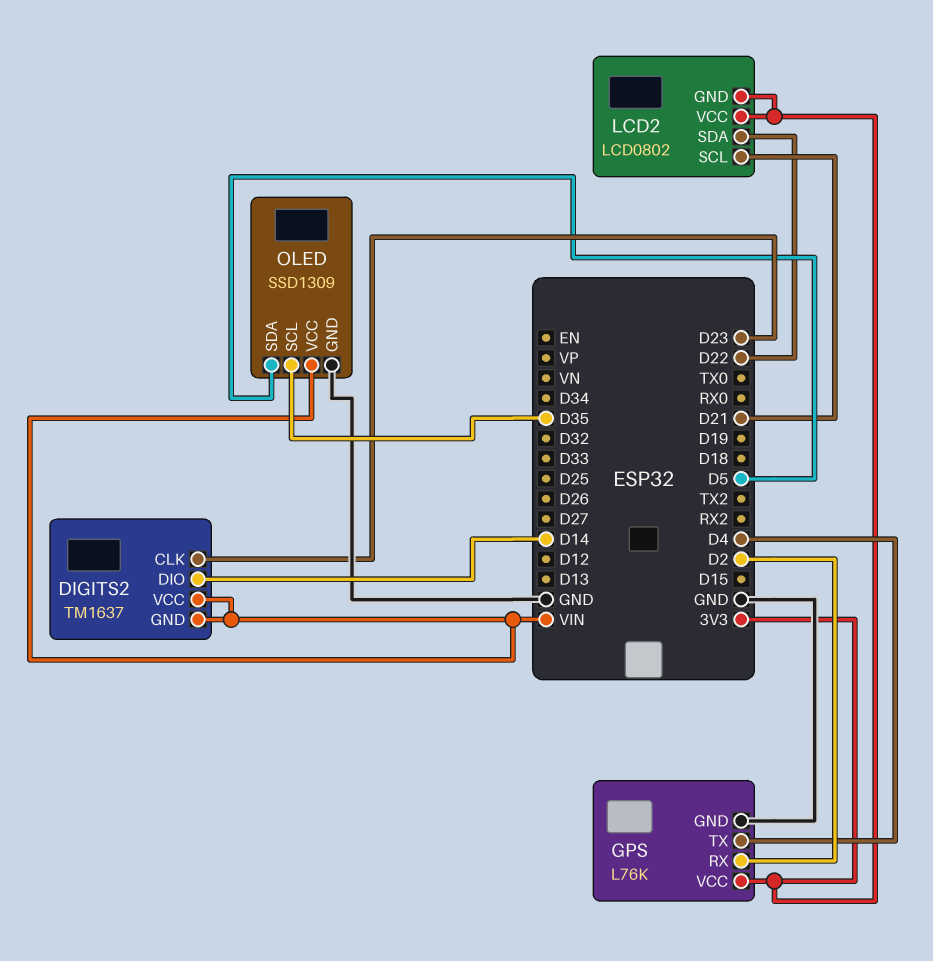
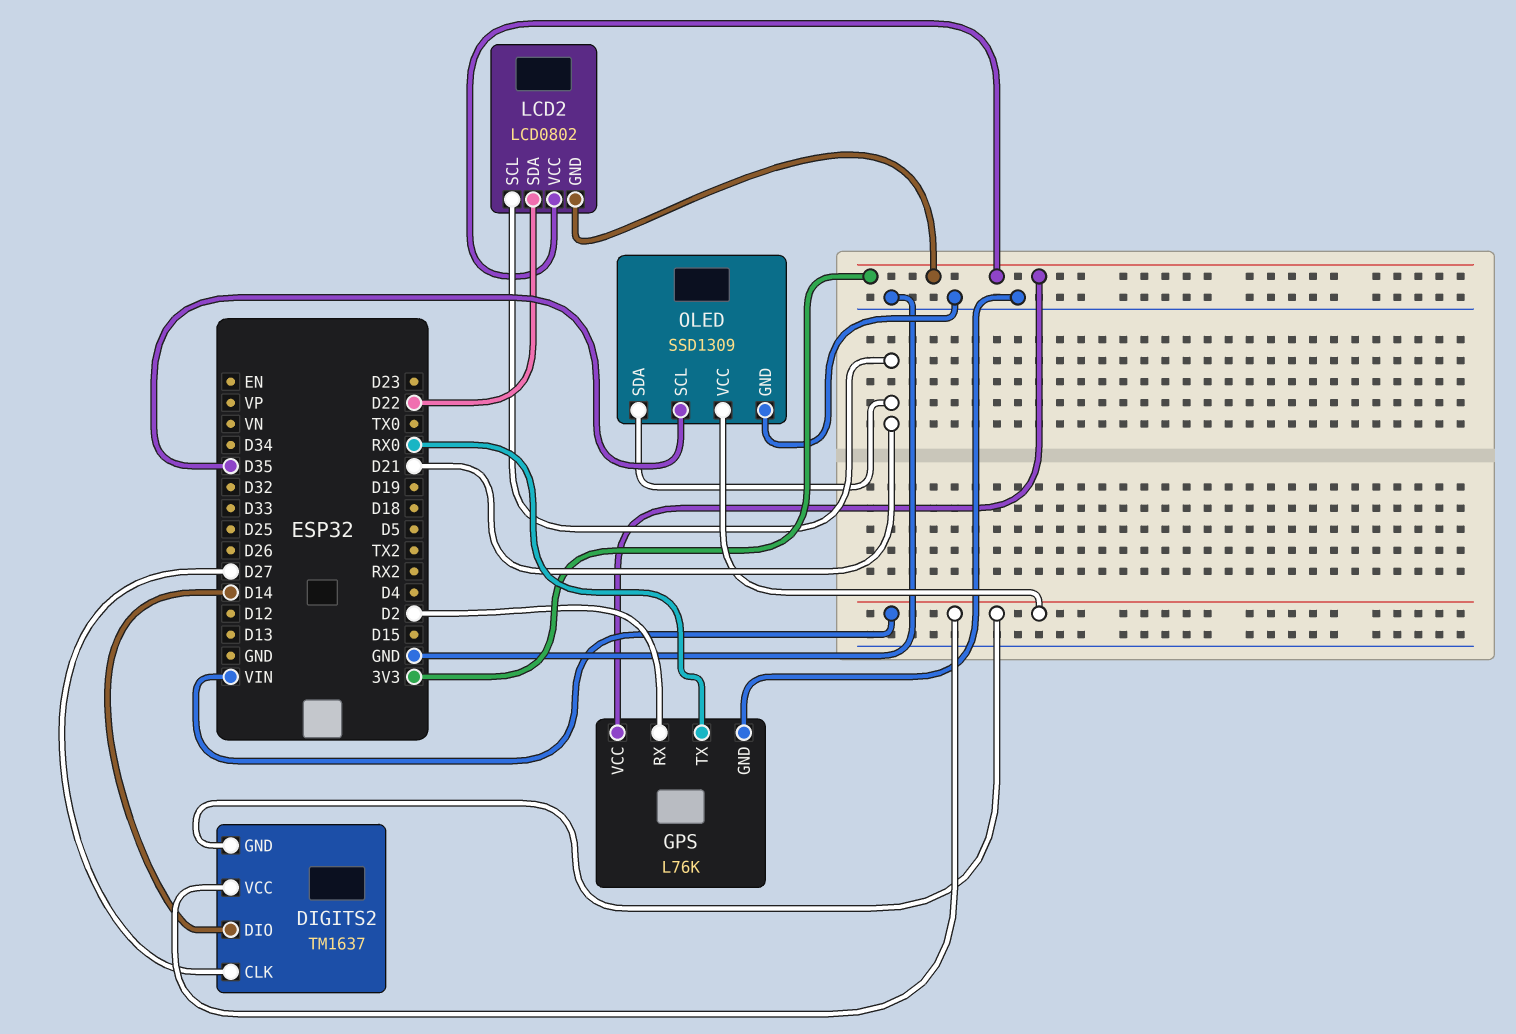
DIGITS2 pin CLK: D23 -> D27
GPS pin TX: D4 -> RX0
OLED pin SDA: D5 -> D21

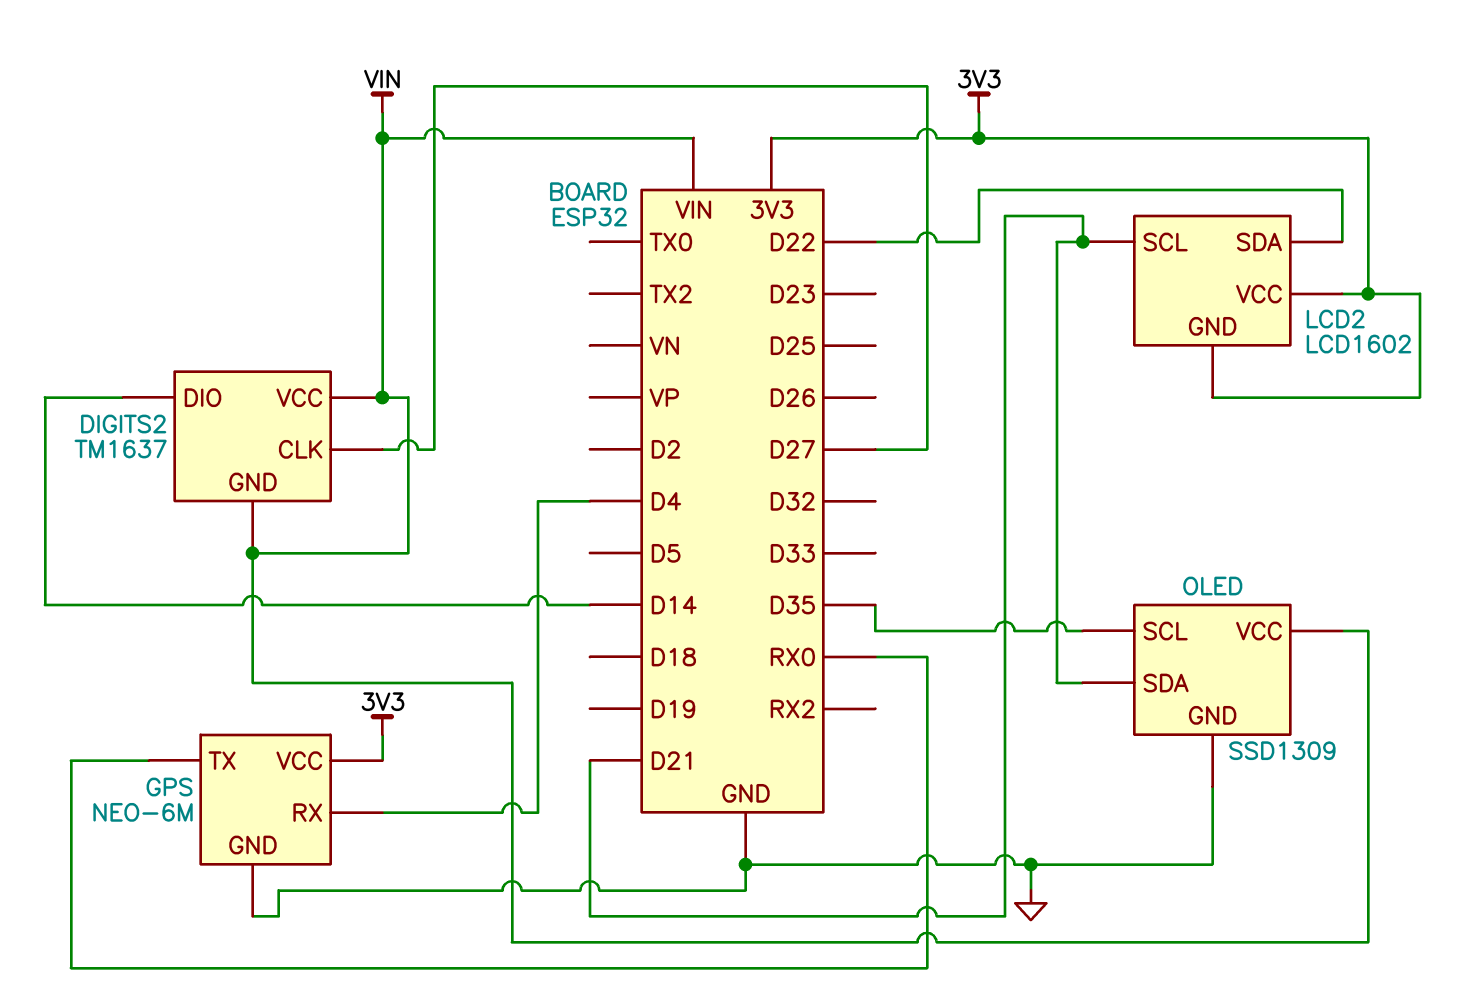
GPS: L76K -> NEO-6M
GPS pin RX: D2 -> D4
LCD2: LCD0802 -> LCD1602

